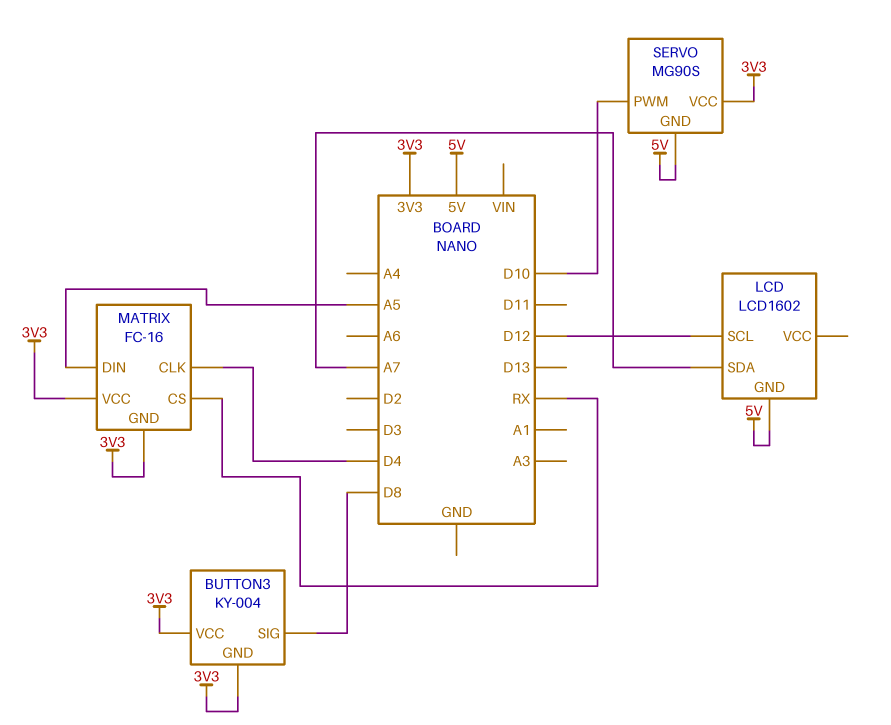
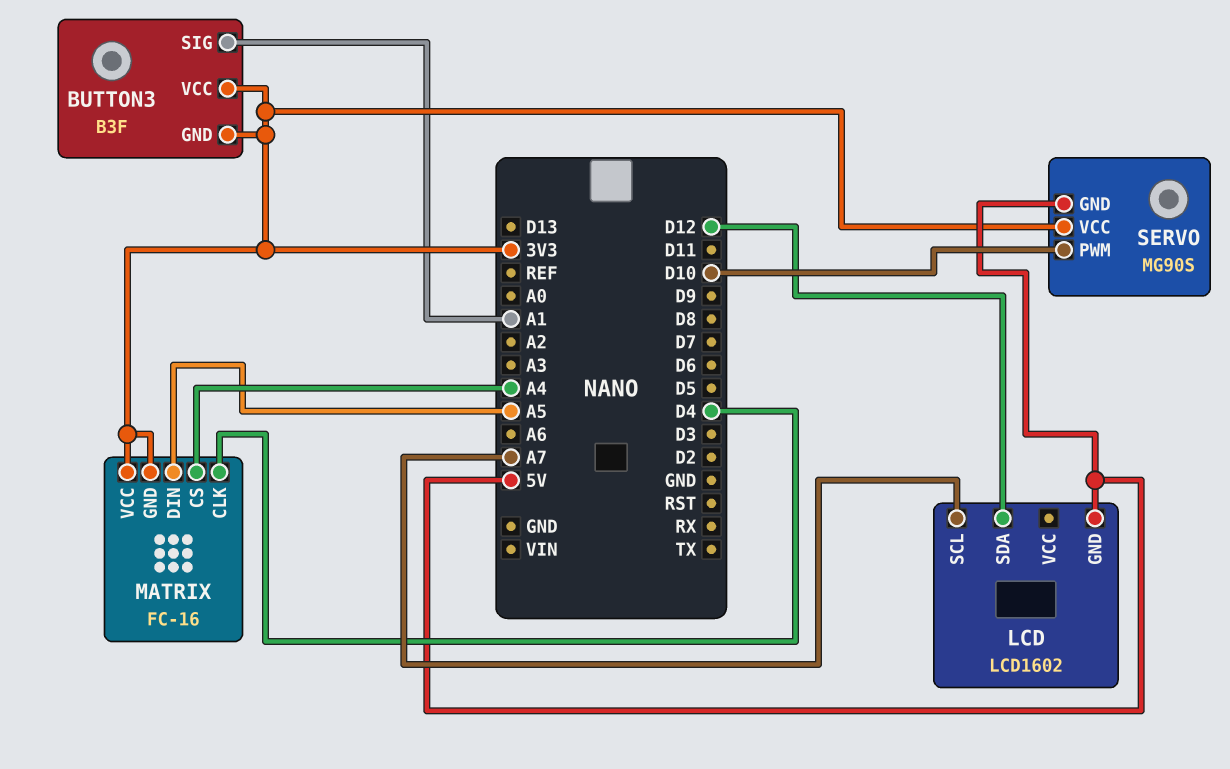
BUTTON3: KY-004 -> B3F
BUTTON3 pin SIG: D8 -> A1
LCD pin SCL: D12 -> A7
LCD pin SDA: A7 -> D12
MATRIX pin CS: RX -> A4

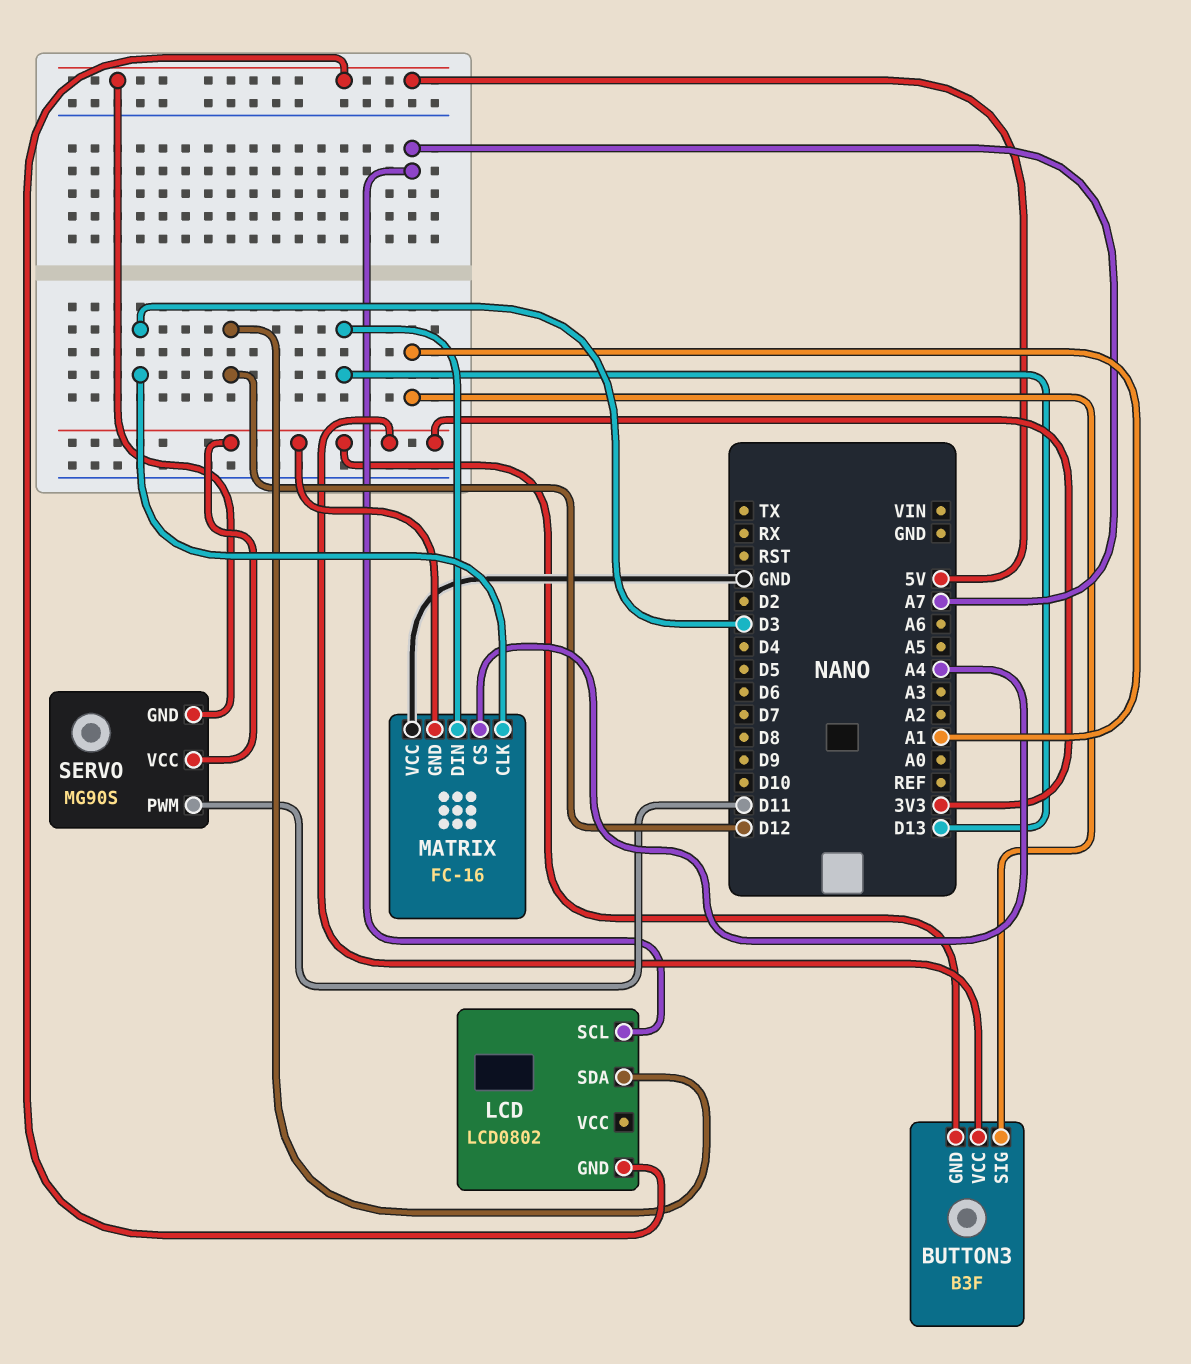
LCD: LCD1602 -> LCD0802
MATRIX pin CLK: D4 -> D3
MATRIX pin DIN: A5 -> D13
MATRIX pin VCC: 3V3 -> GND
SERVO pin PWM: D10 -> D11

